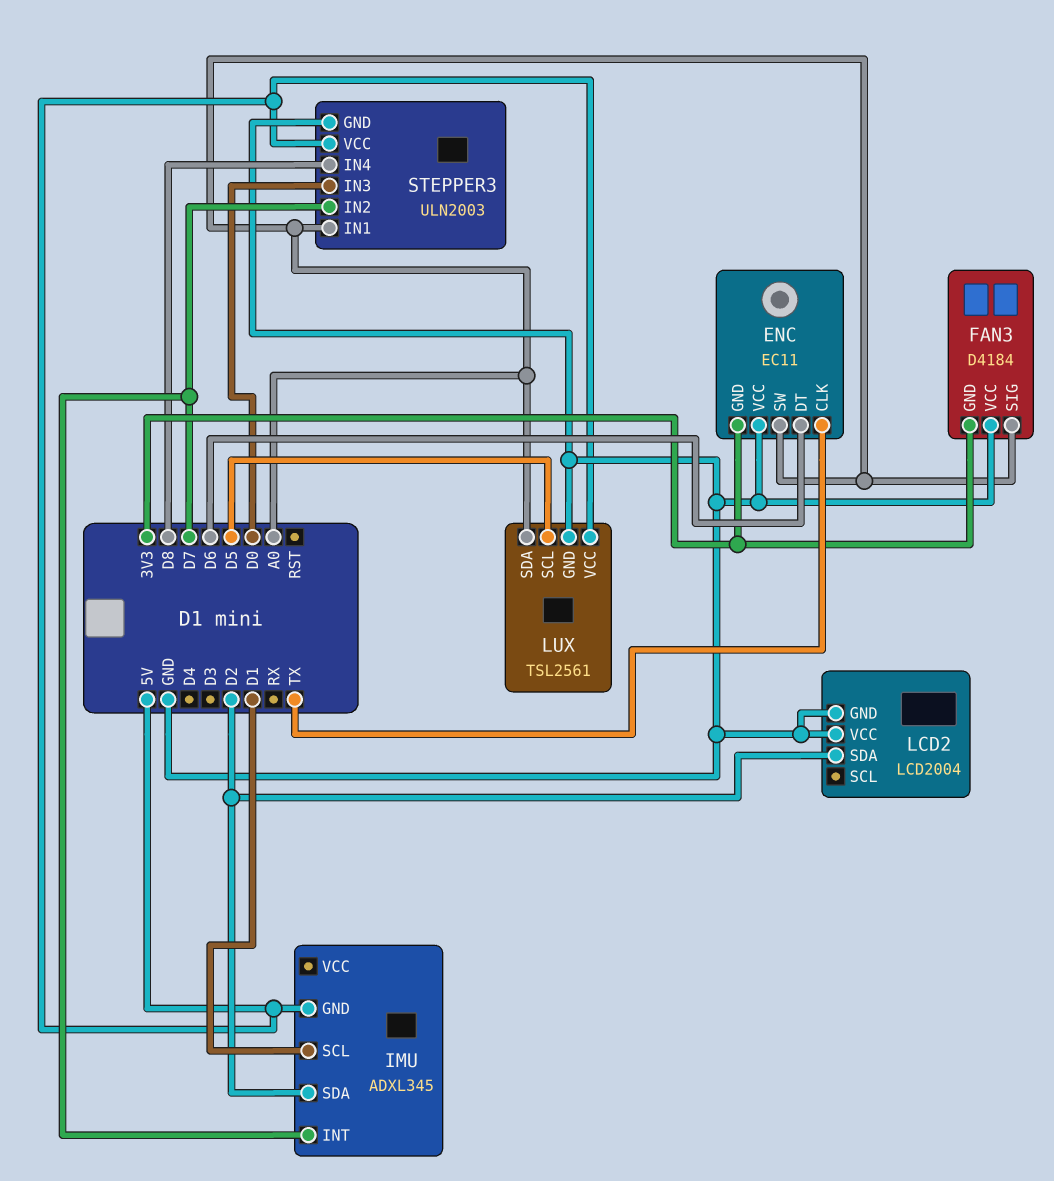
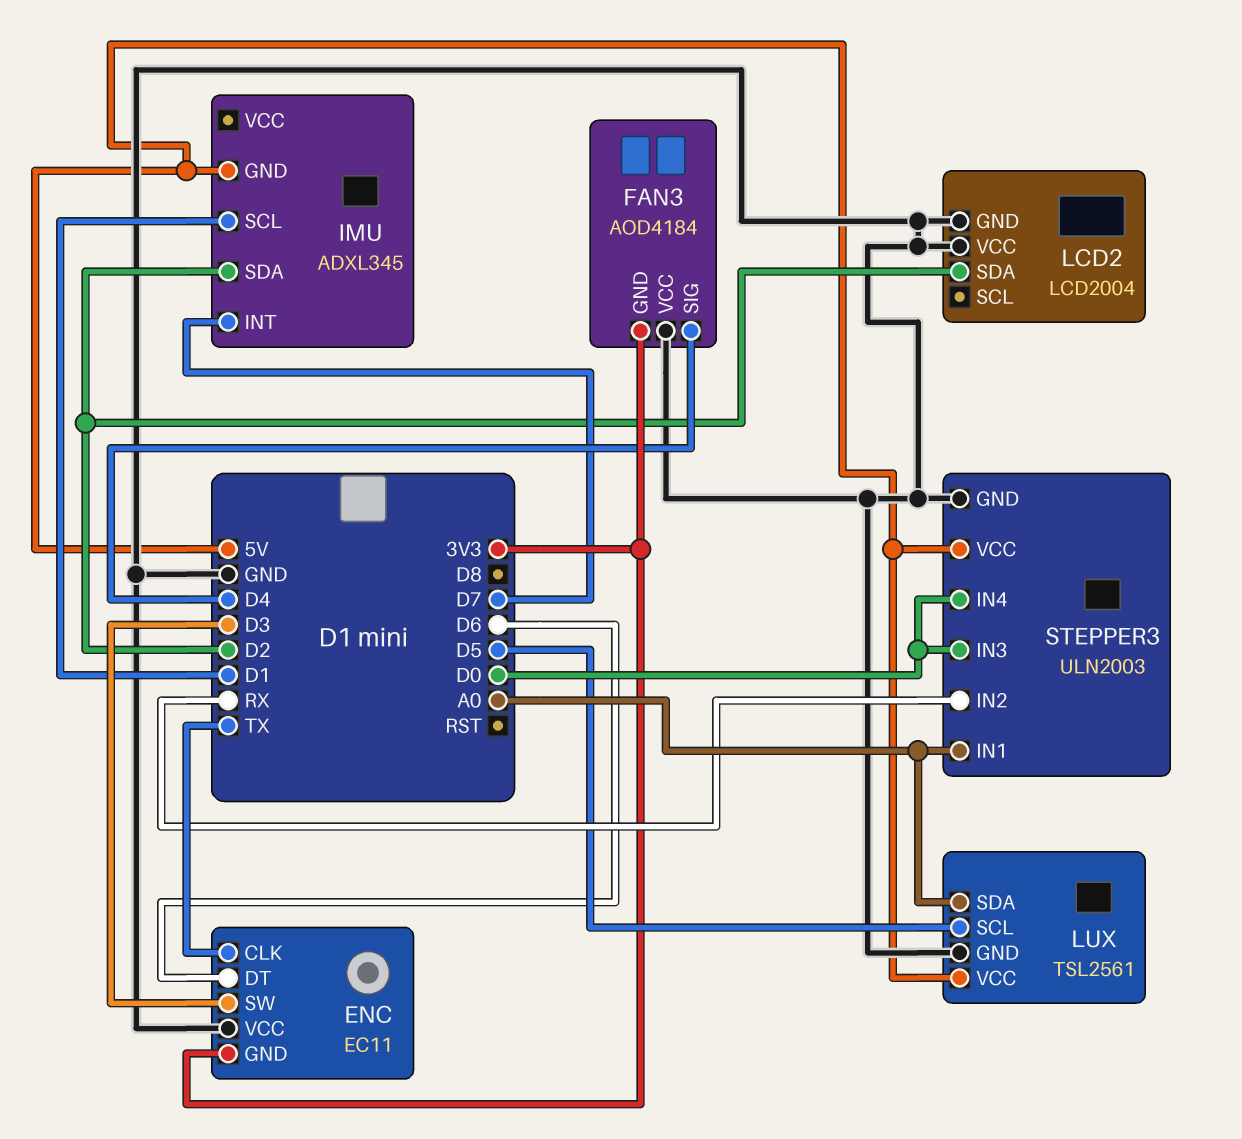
ENC pin SW: A0 -> D3
FAN3: D4184 -> AOD4184
FAN3 pin SIG: A0 -> D4
STEPPER3 pin IN2: D7 -> RX
STEPPER3 pin IN4: D8 -> D0

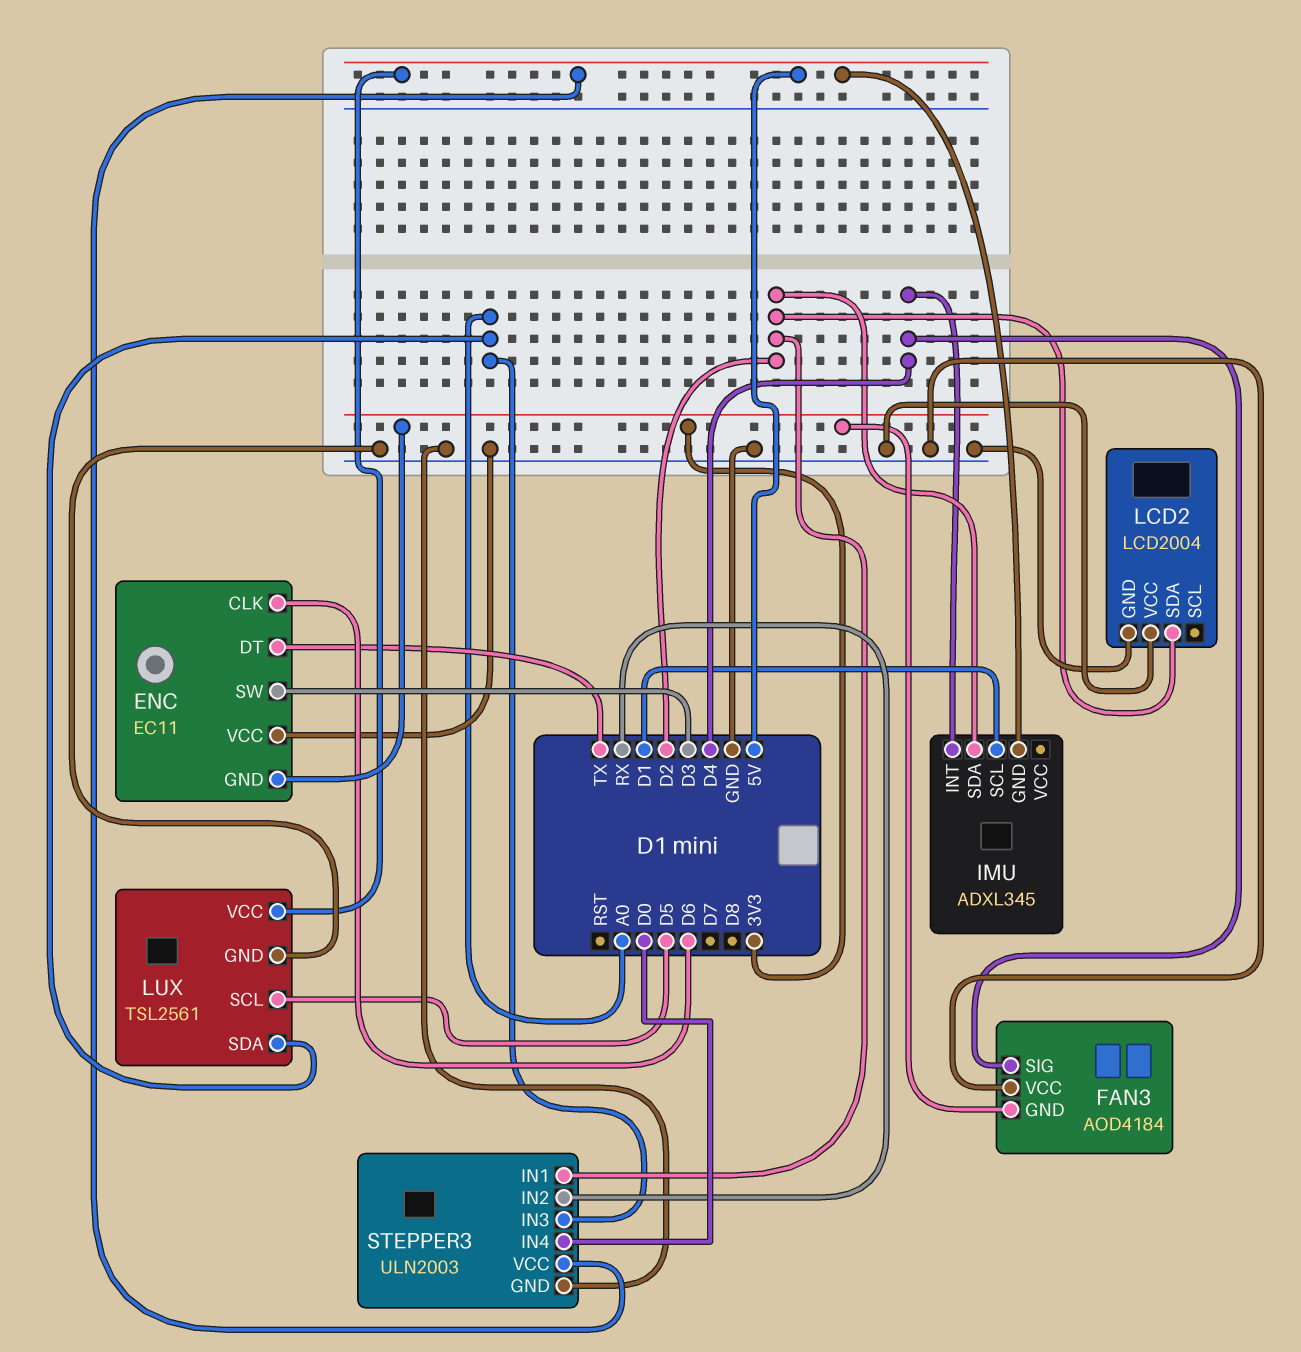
ENC pin CLK: TX -> D6
ENC pin DT: D6 -> TX
IMU pin INT: D7 -> D4
STEPPER3 pin IN1: A0 -> D2
STEPPER3 pin IN3: D0 -> A0

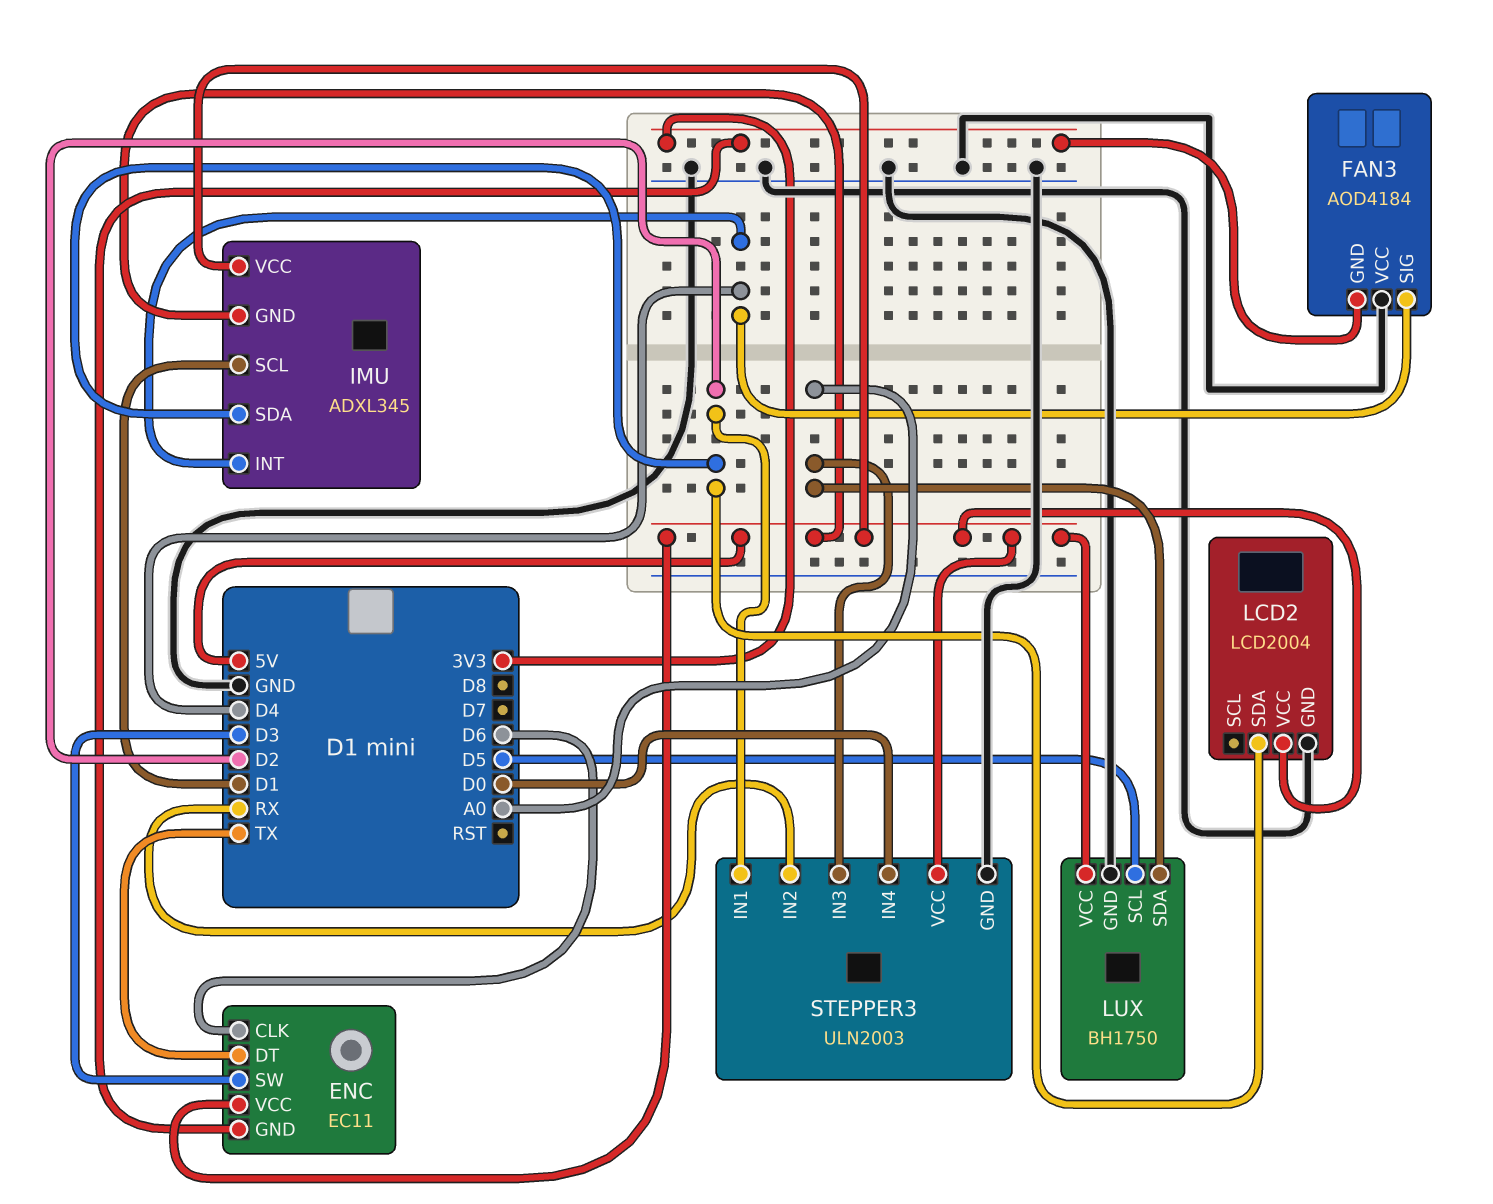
ENC pin VCC: GND -> 5V
IMU pin VCC: none -> 5V
LCD2 pin VCC: GND -> 5V
LUX: TSL2561 -> BH1750

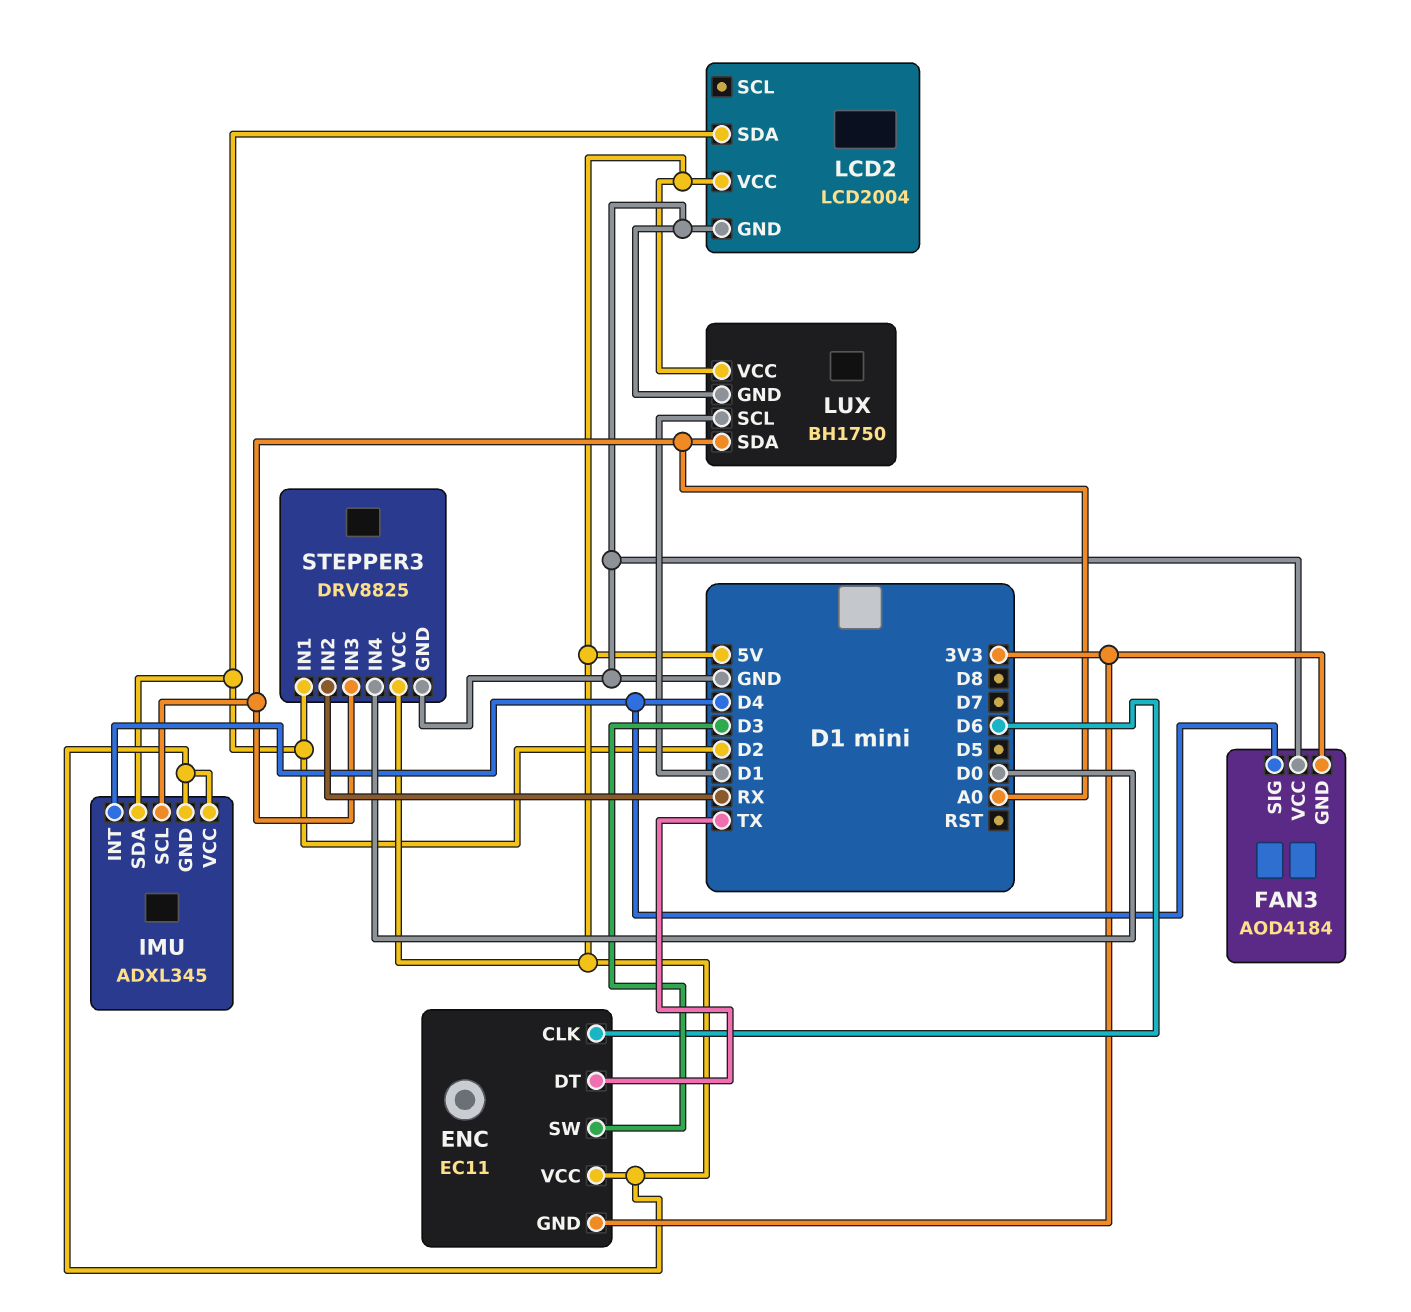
IMU pin SCL: D1 -> A0
LUX pin SCL: D5 -> D1
STEPPER3: ULN2003 -> DRV8825

